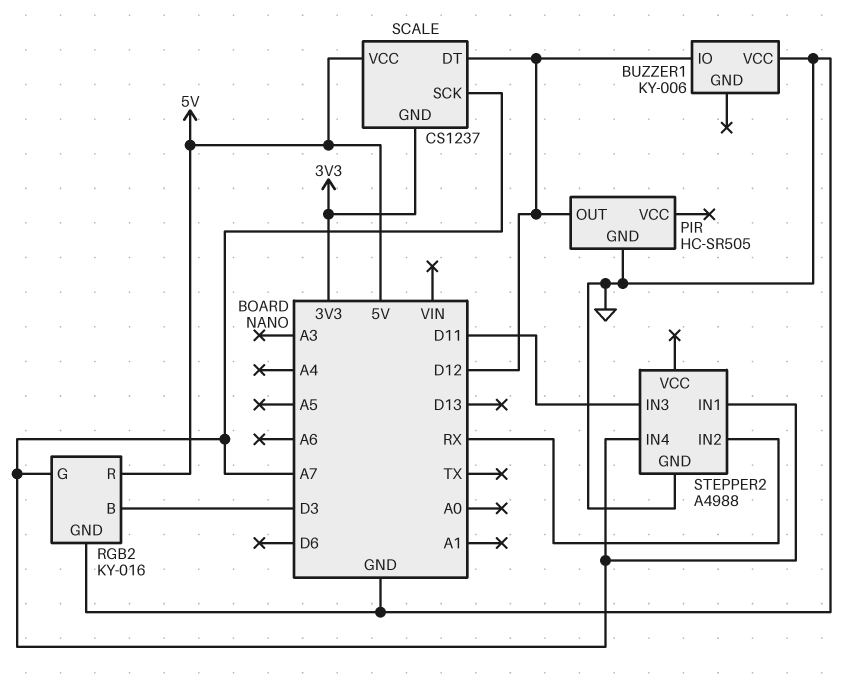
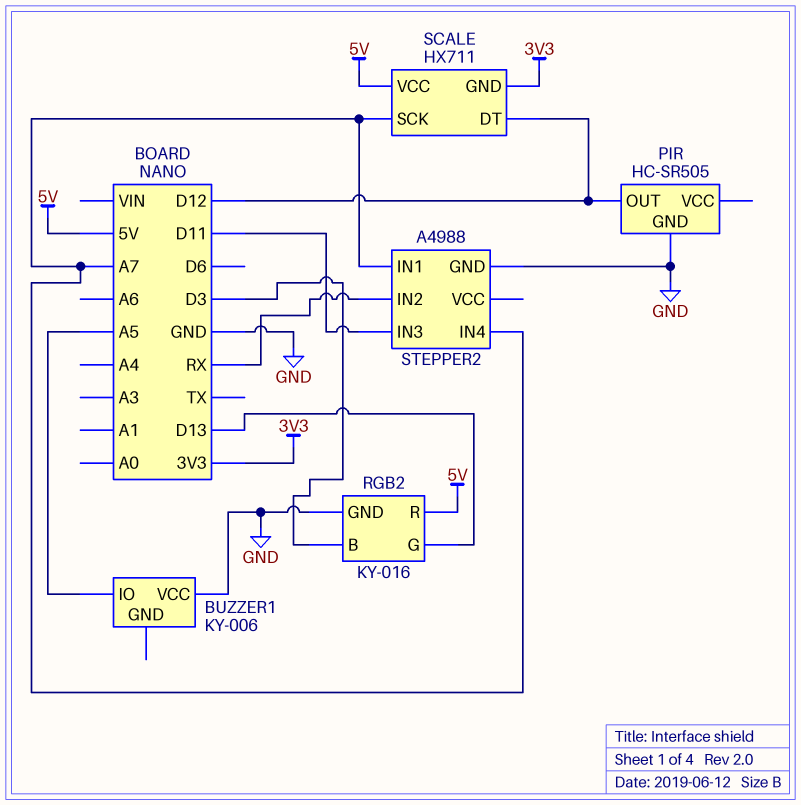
BUZZER1 pin IO: D12 -> A5
RGB2 pin G: A7 -> D13
SCALE: CS1237 -> HX711

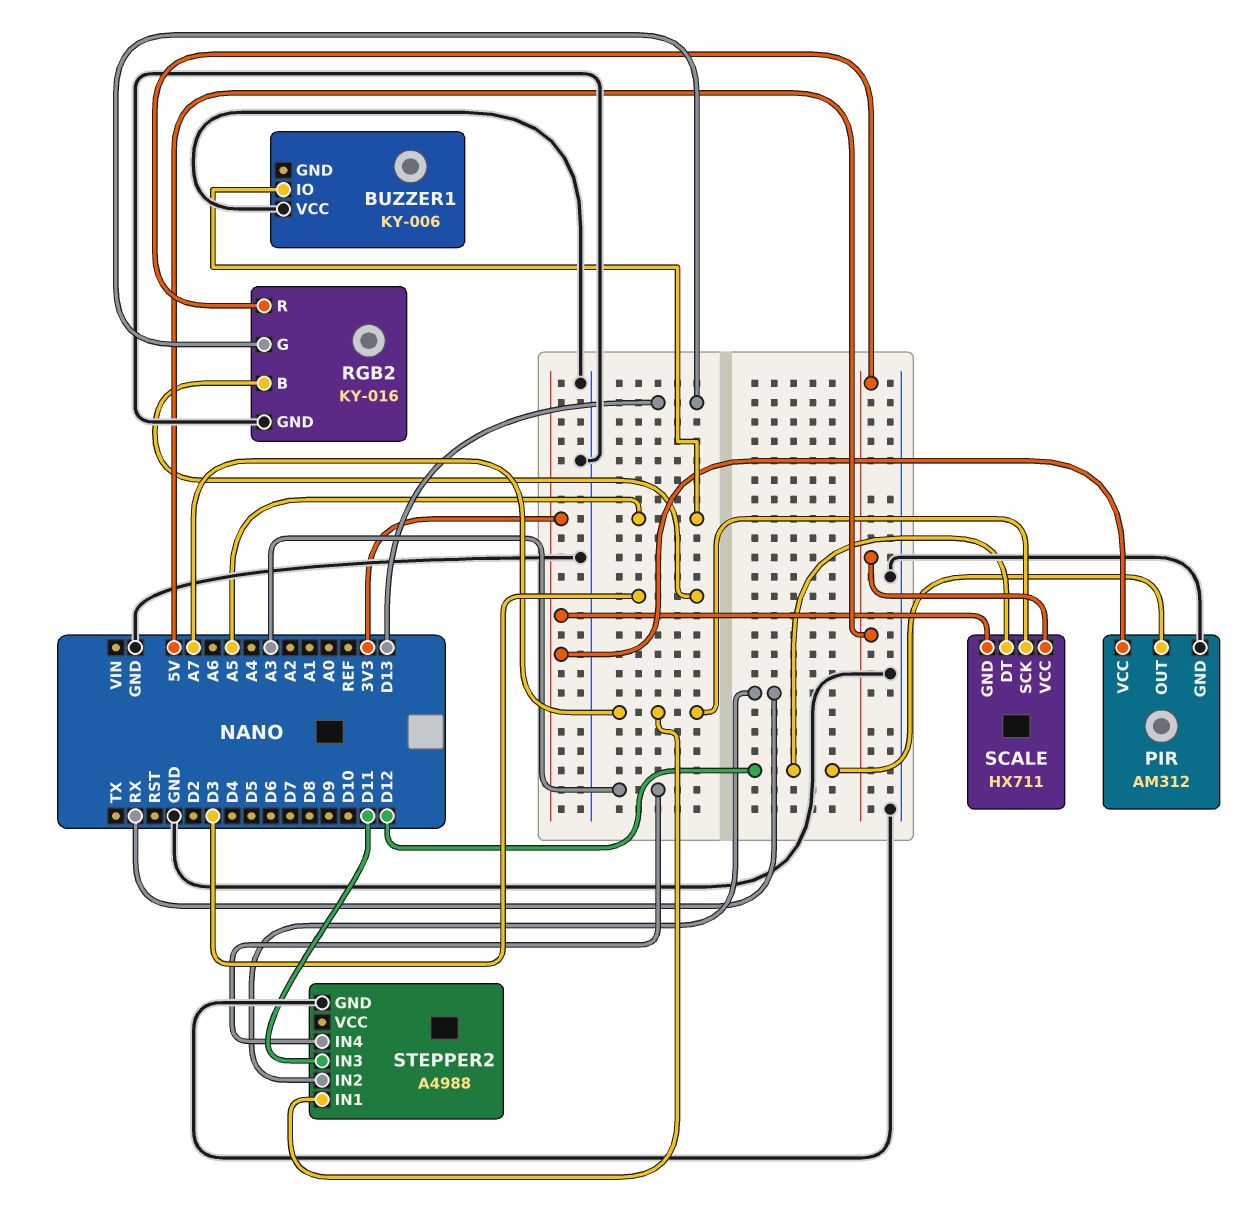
PIR: HC-SR505 -> AM312
PIR pin VCC: none -> 3V3
STEPPER2 pin IN4: A7 -> A3

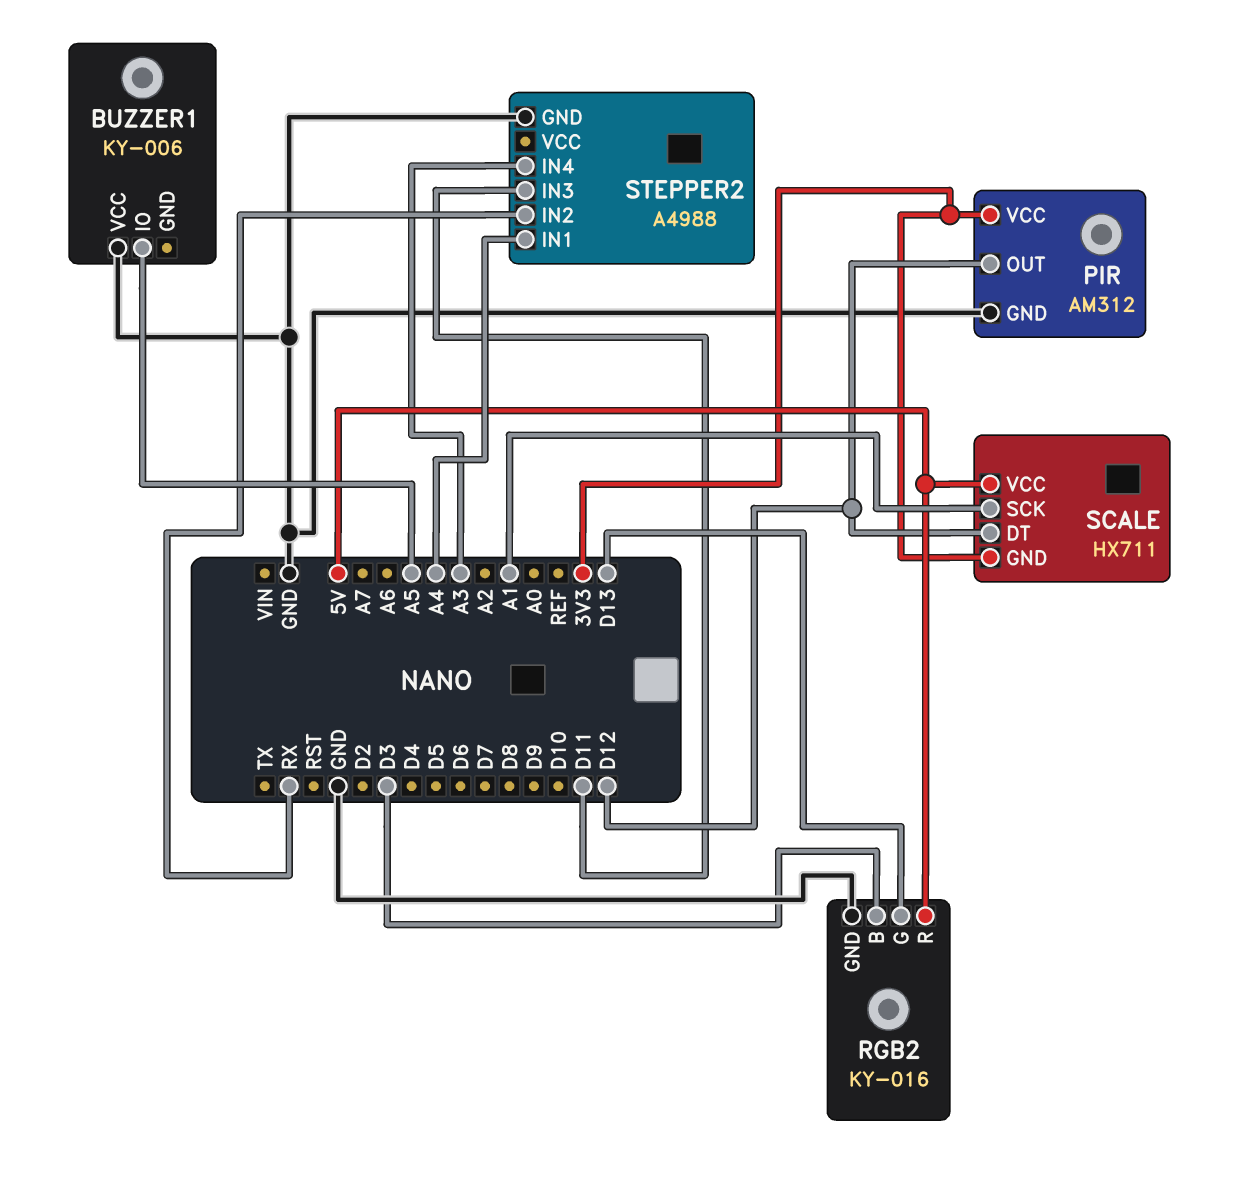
SCALE pin SCK: A7 -> A1
STEPPER2 pin IN1: A7 -> A4

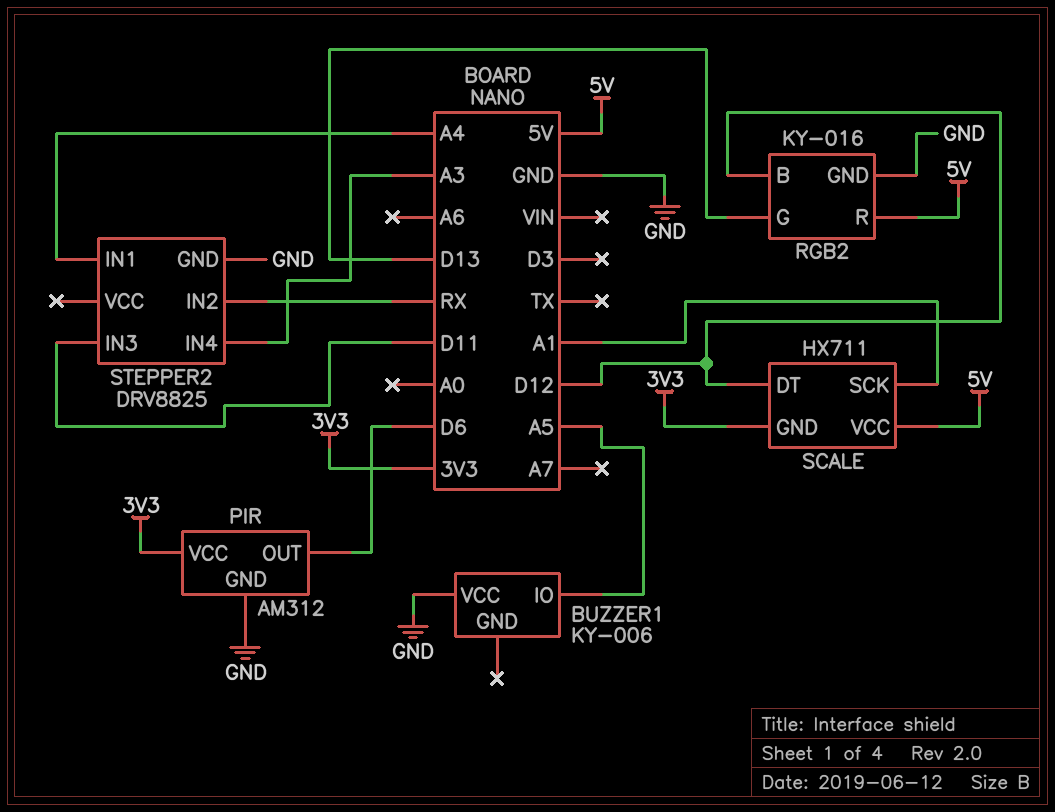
PIR pin OUT: D12 -> D6
RGB2 pin B: D3 -> D12
STEPPER2: A4988 -> DRV8825

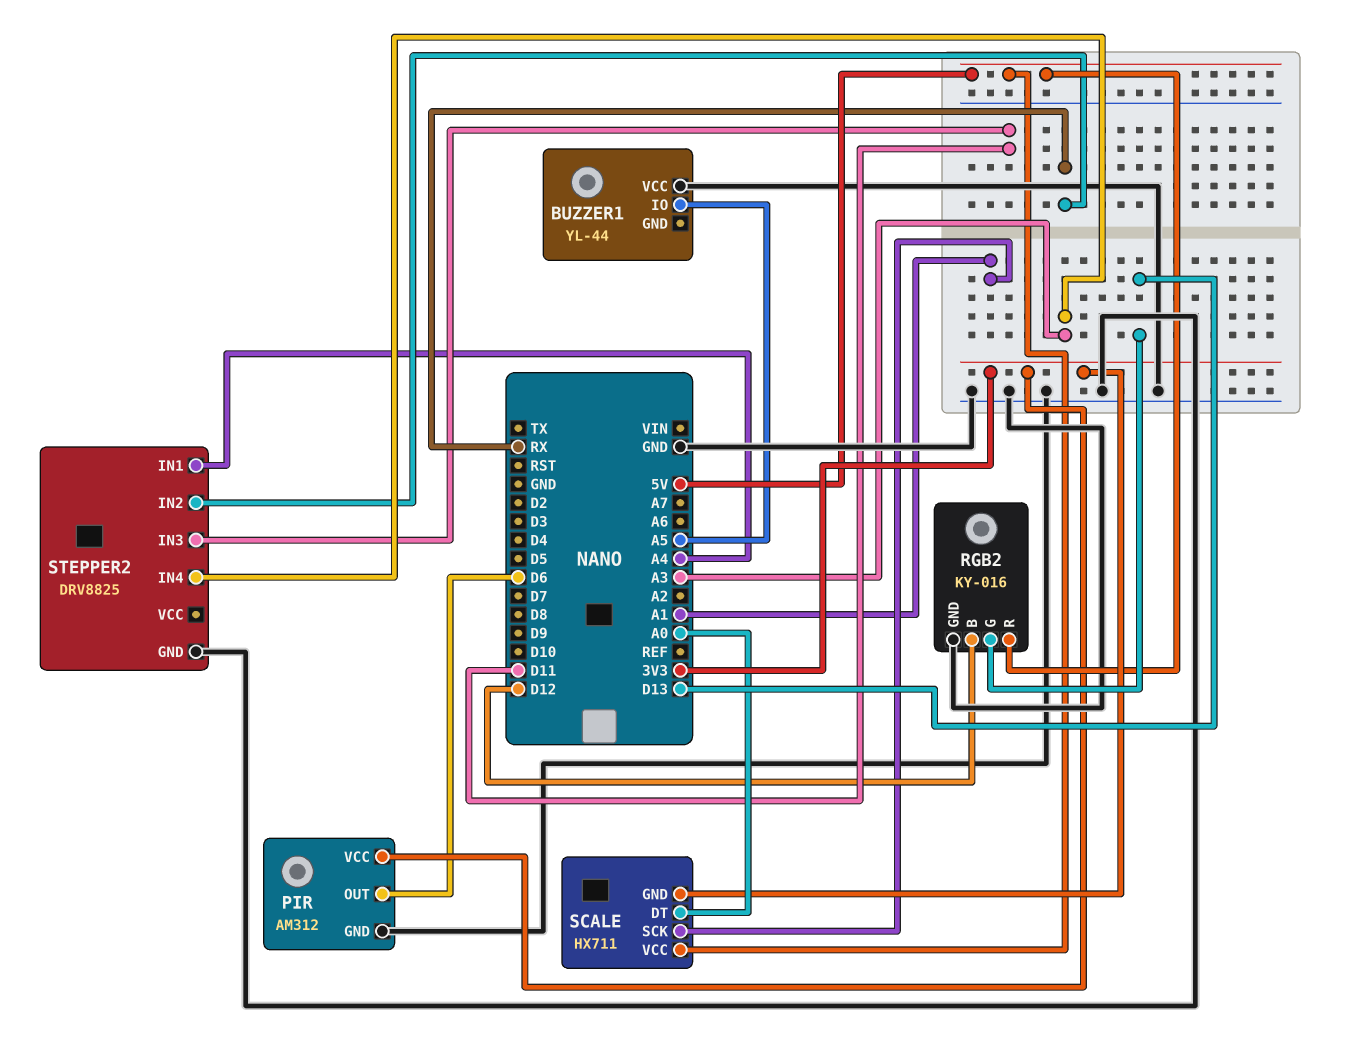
BUZZER1: KY-006 -> YL-44
SCALE pin DT: D12 -> A0

